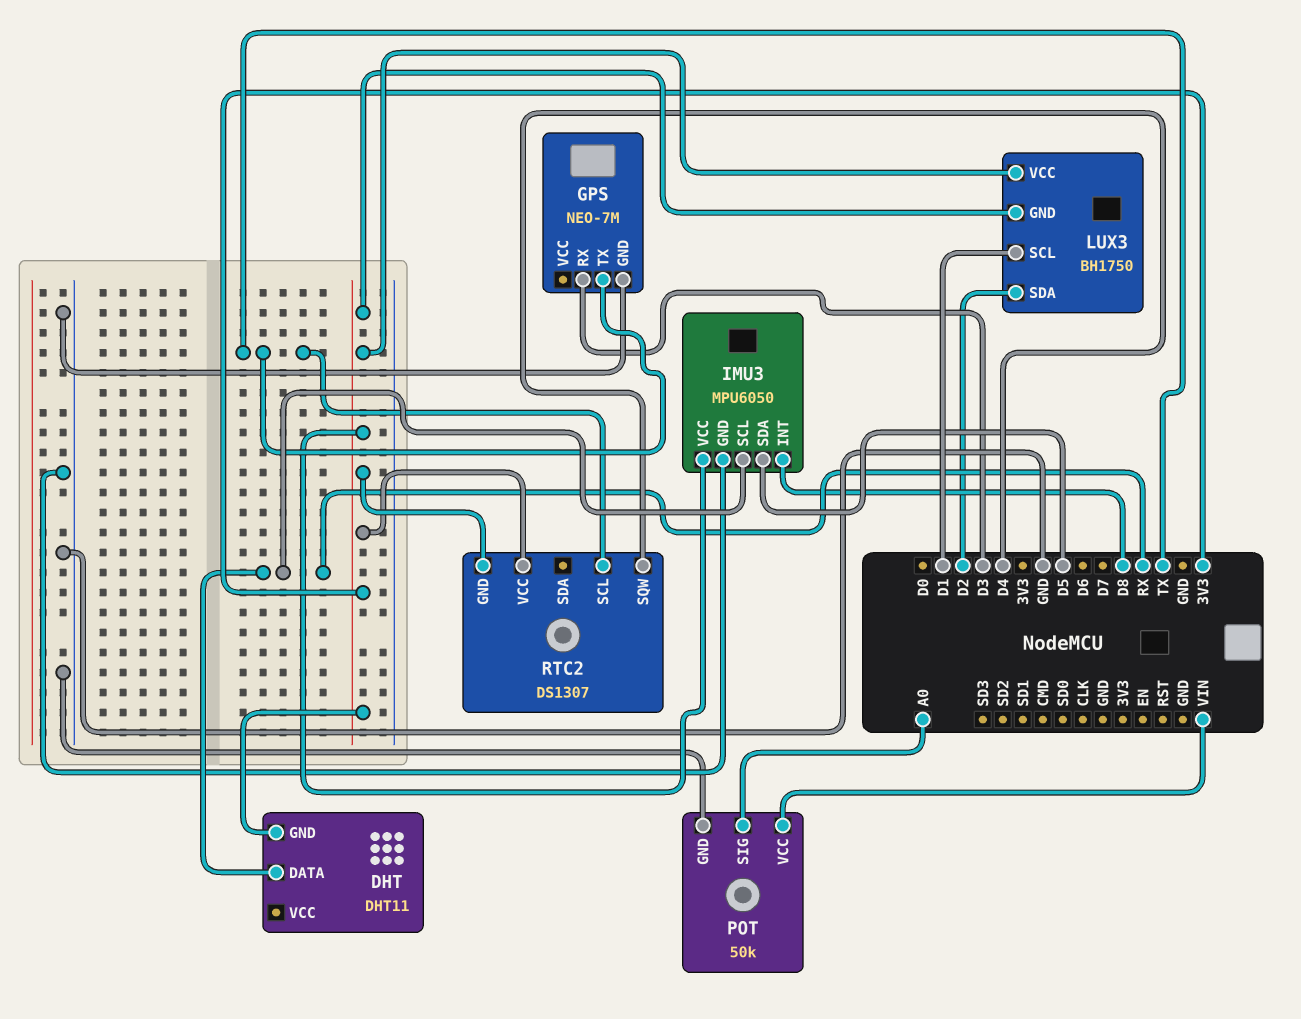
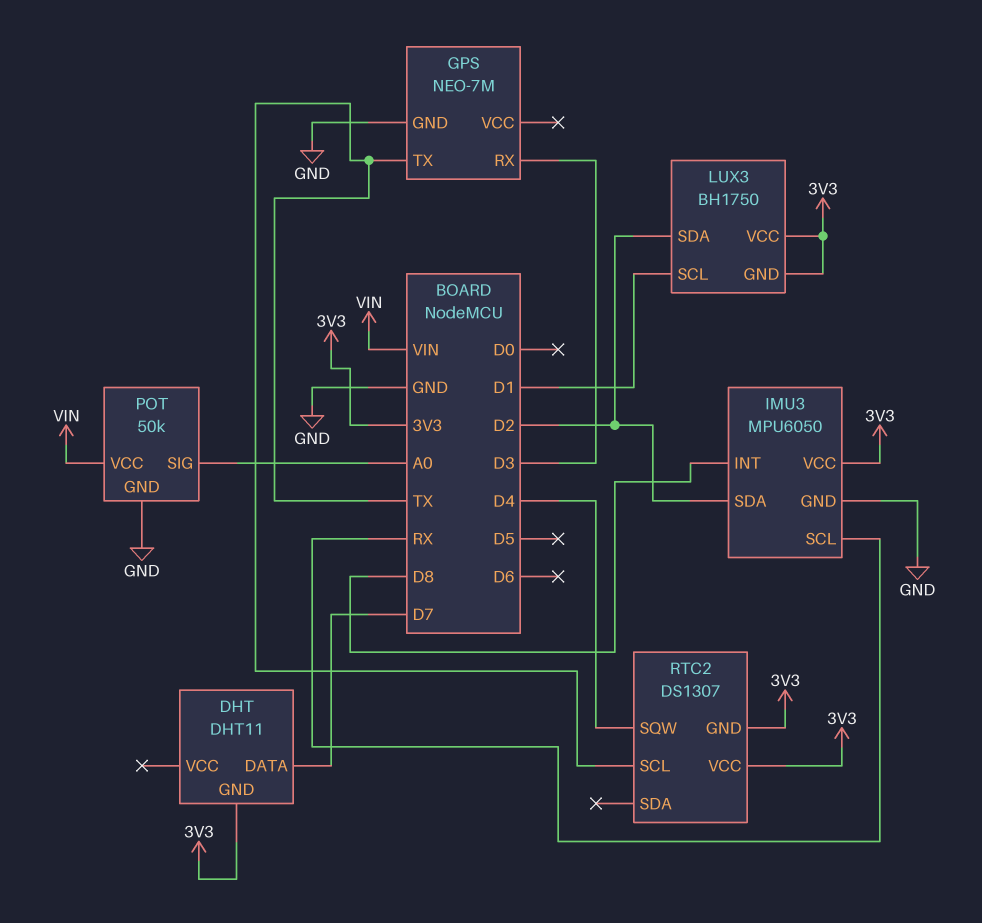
DHT pin DATA: RX -> D7
IMU3 pin SDA: D5 -> D2

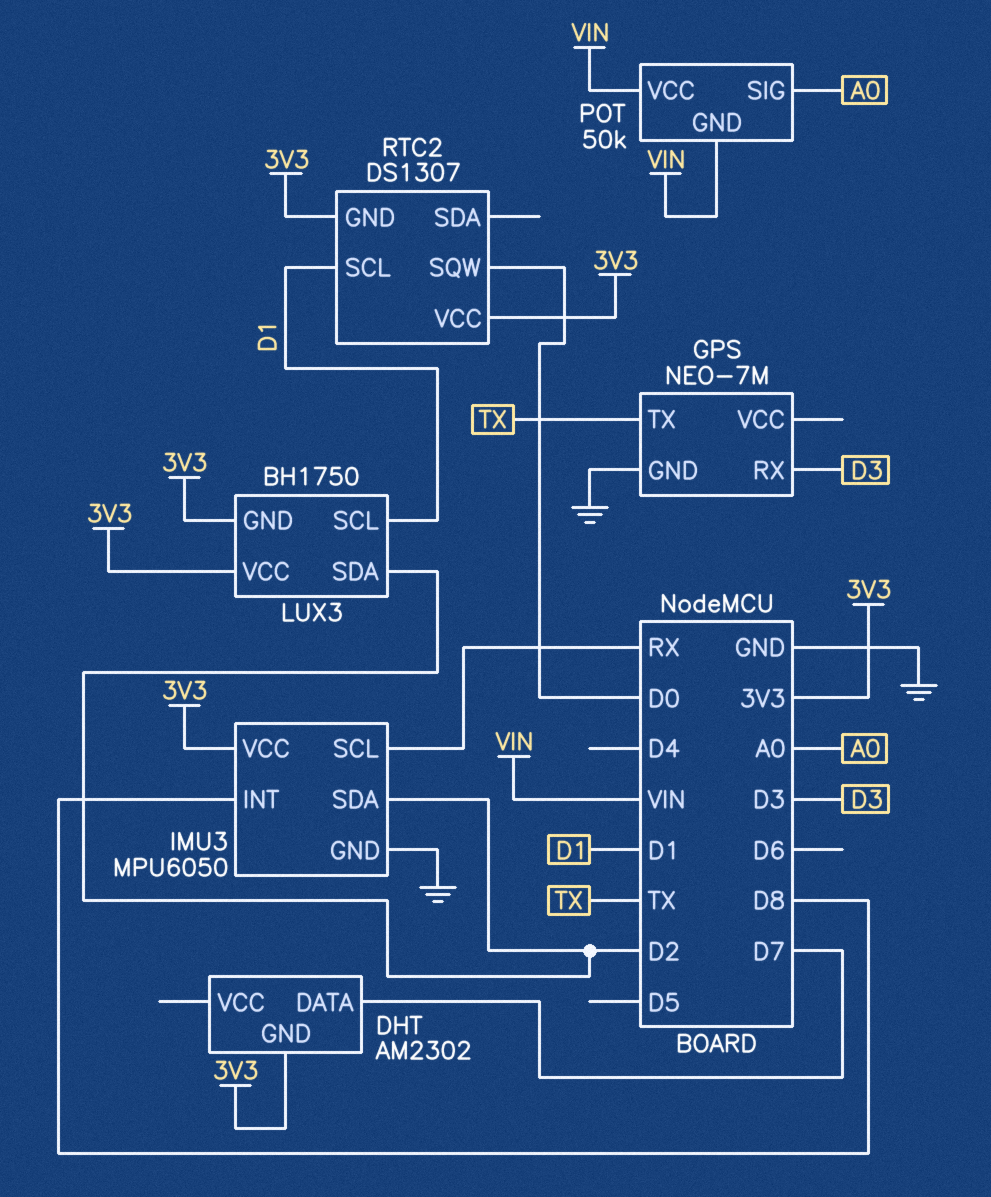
DHT: DHT11 -> AM2302
POT pin GND: GND -> VIN
RTC2 pin SCL: TX -> D1
RTC2 pin SQW: D4 -> D0

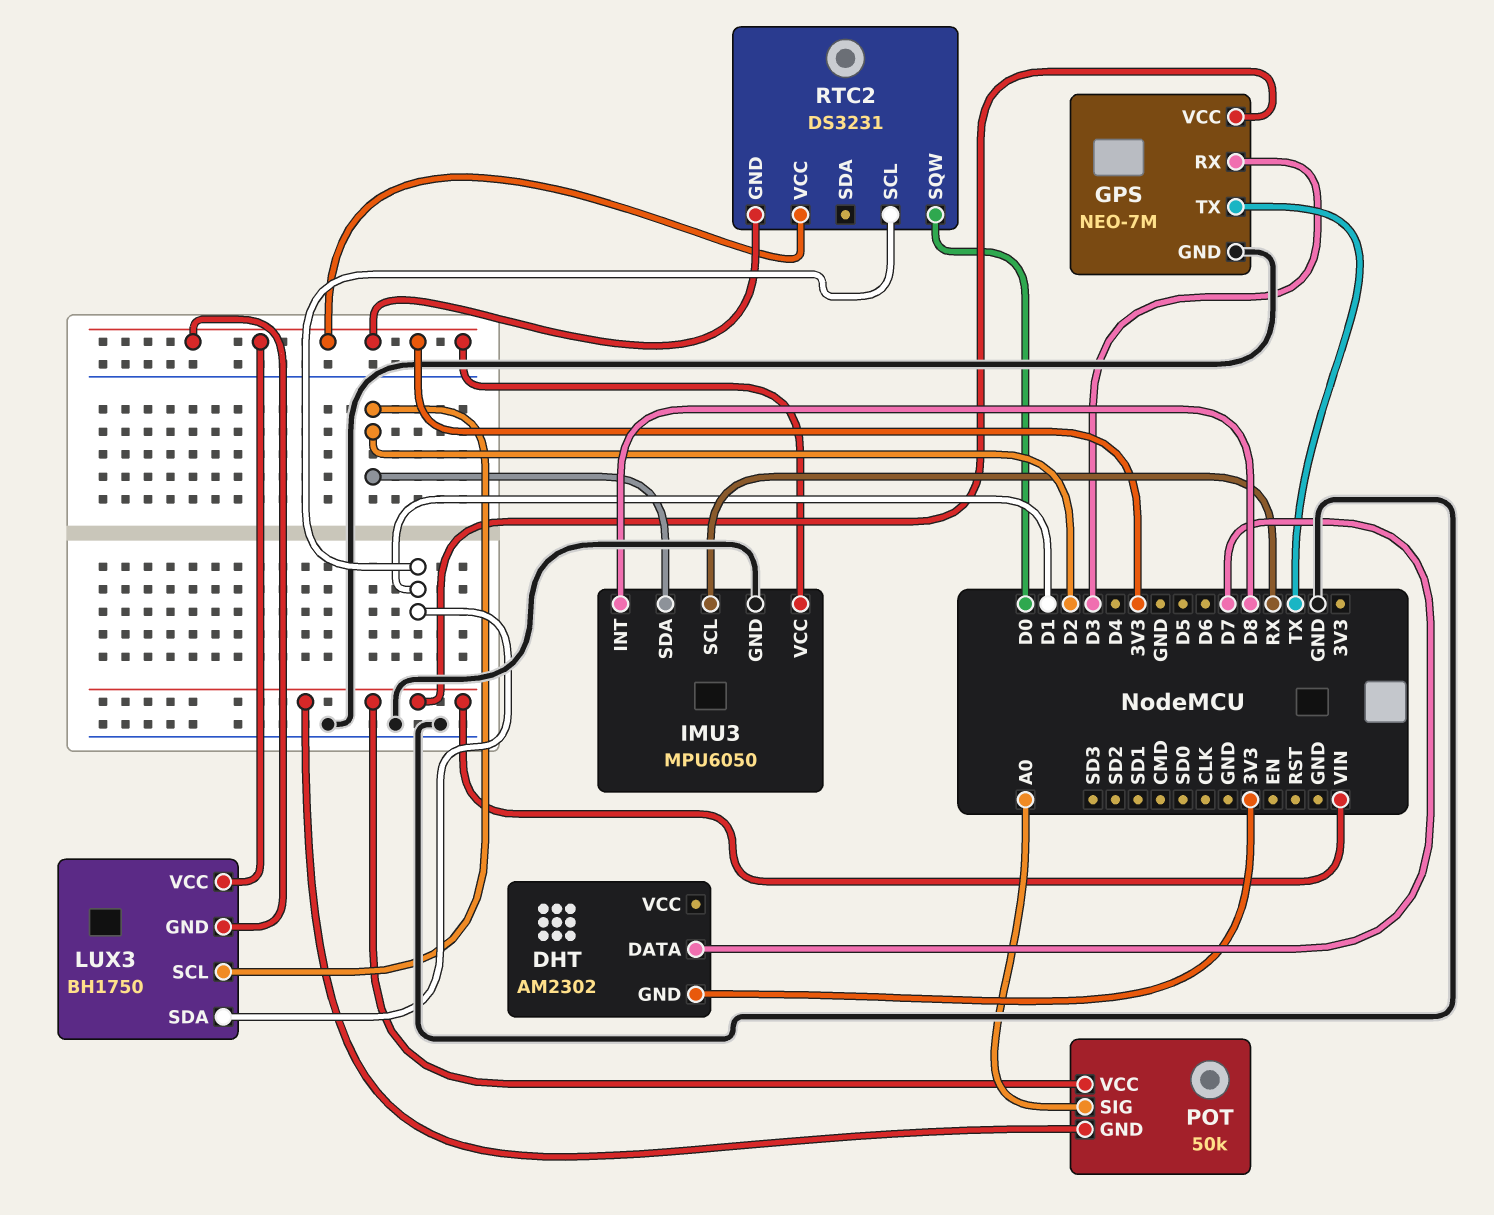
GPS pin VCC: none -> VIN
LUX3 pin SCL: D1 -> D2
LUX3 pin SDA: D2 -> D1
RTC2: DS1307 -> DS3231

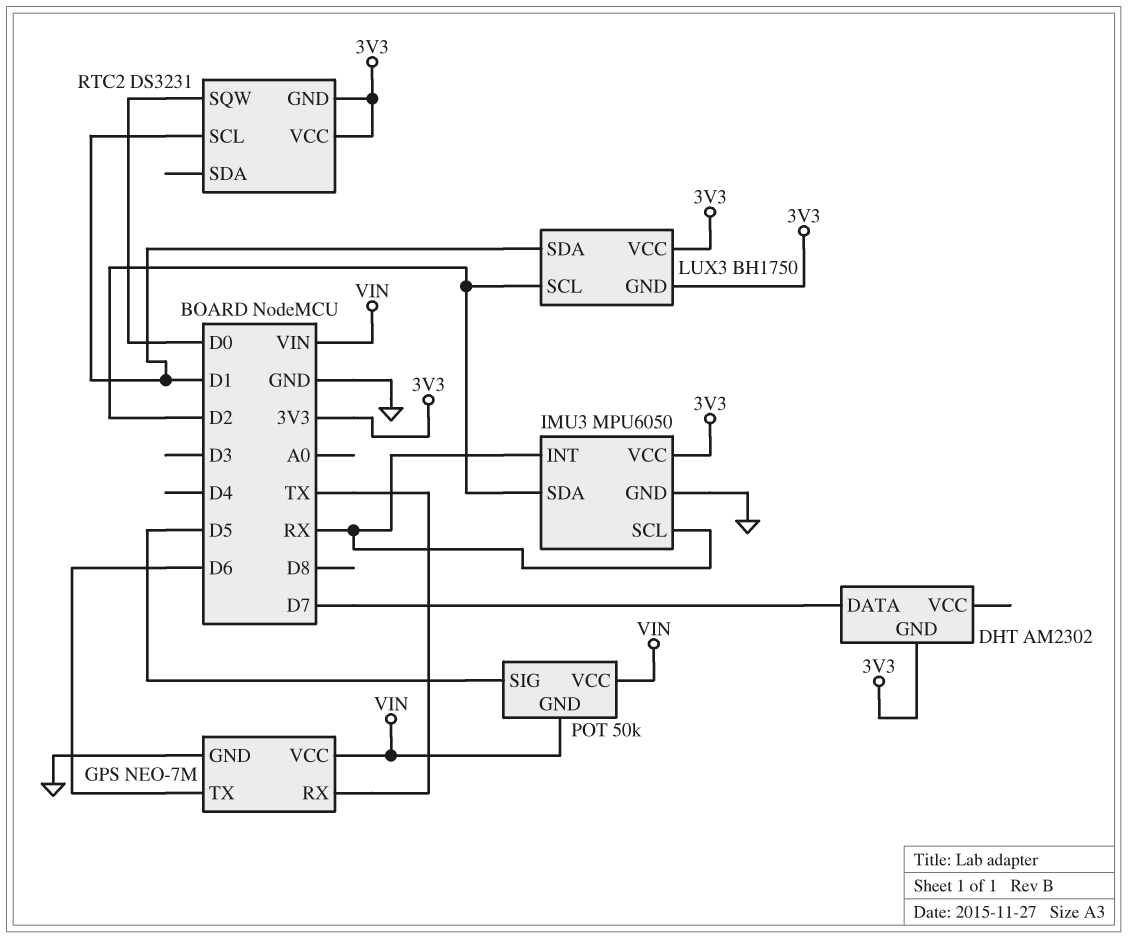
GPS pin RX: D3 -> TX
GPS pin TX: TX -> D6
IMU3 pin INT: D8 -> RX
POT pin SIG: A0 -> D5

